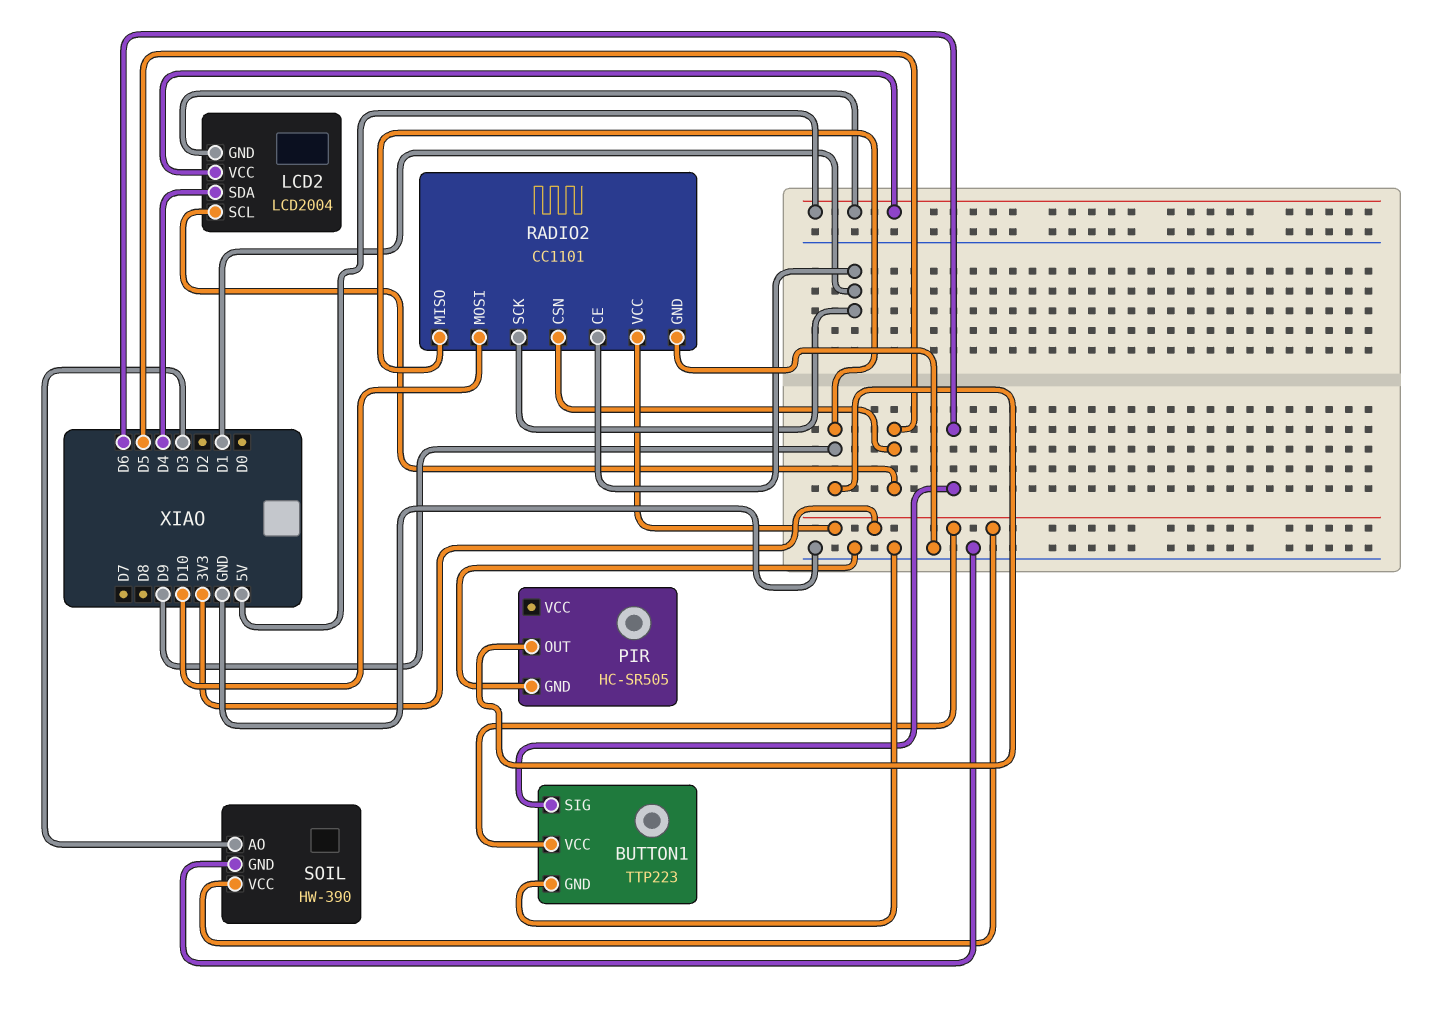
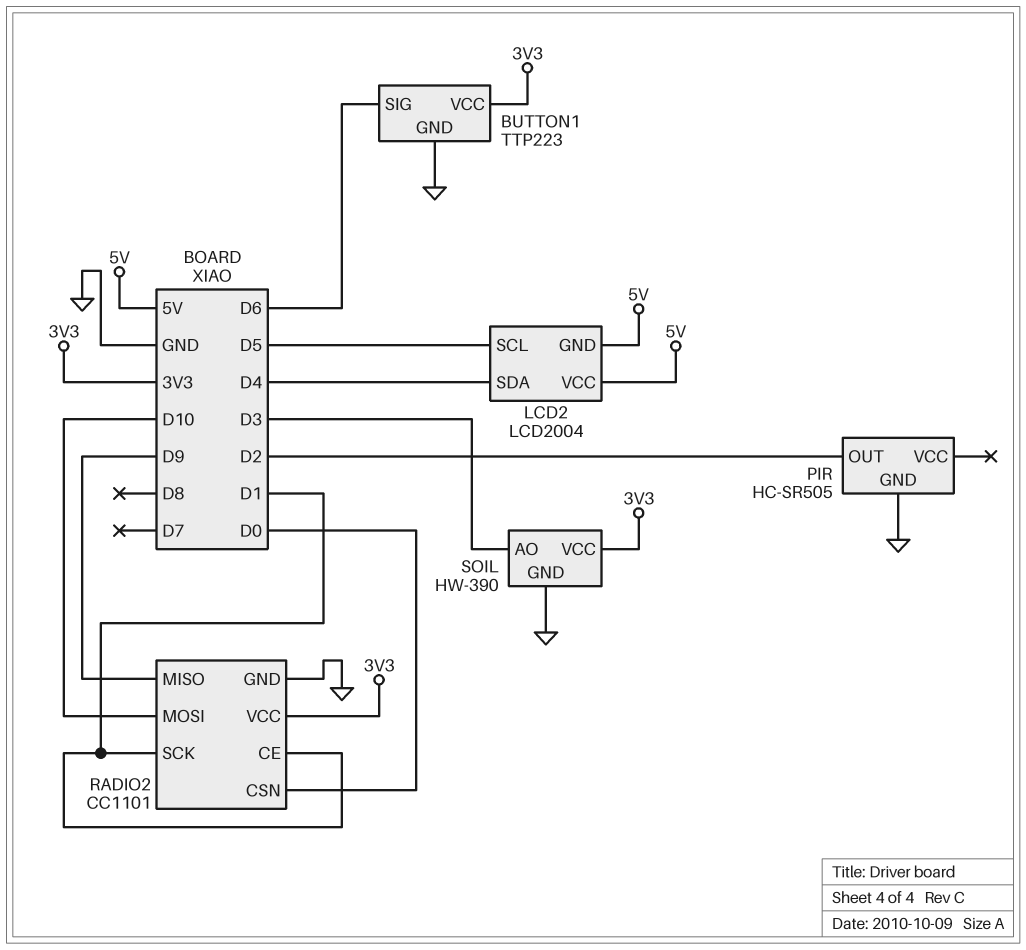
PIR pin OUT: D9 -> D2
RADIO2 pin CSN: D5 -> D0

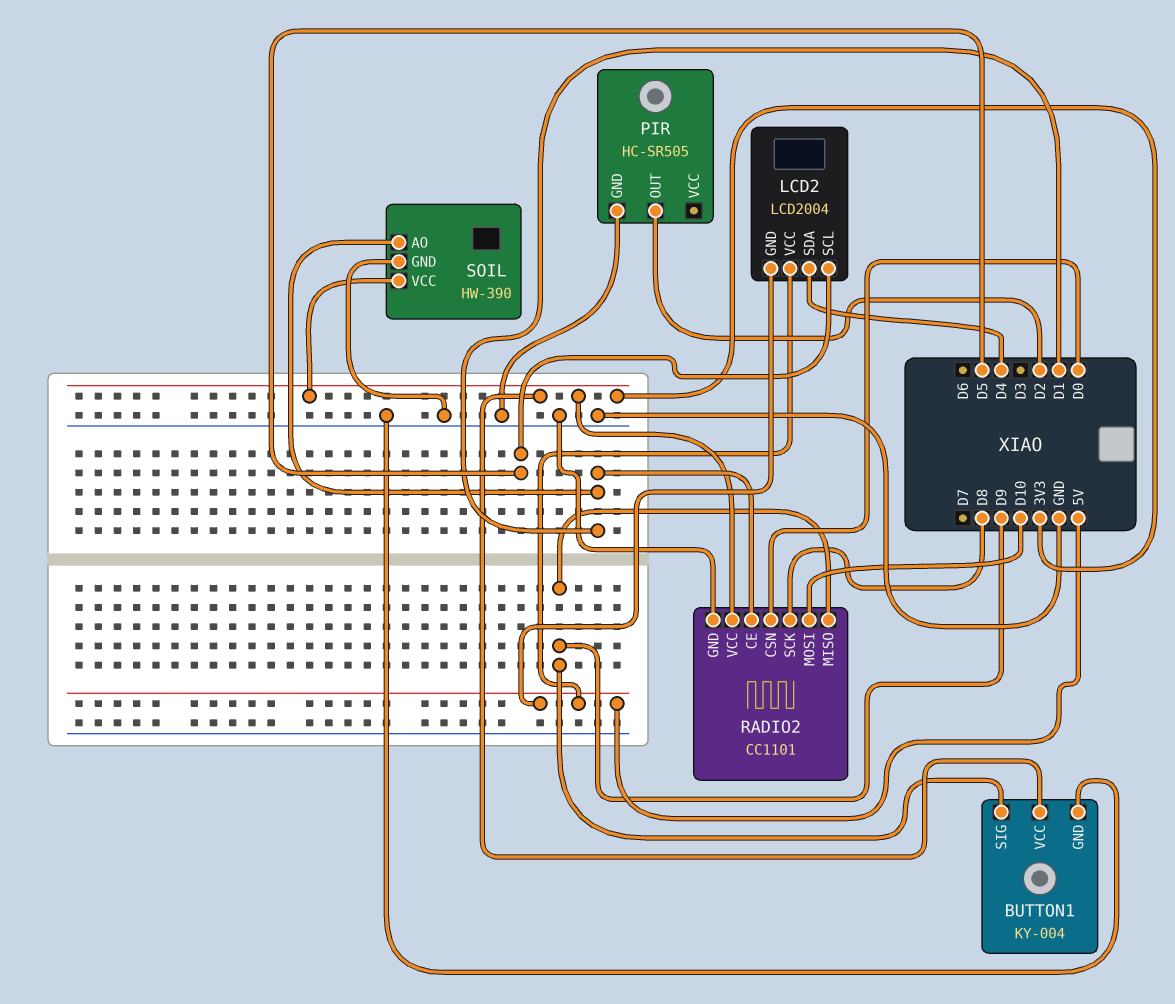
BUTTON1: TTP223 -> KY-004
BUTTON1 pin SIG: D6 -> D9
RADIO2 pin SCK: D1 -> D8
SOIL pin AO: D3 -> D1

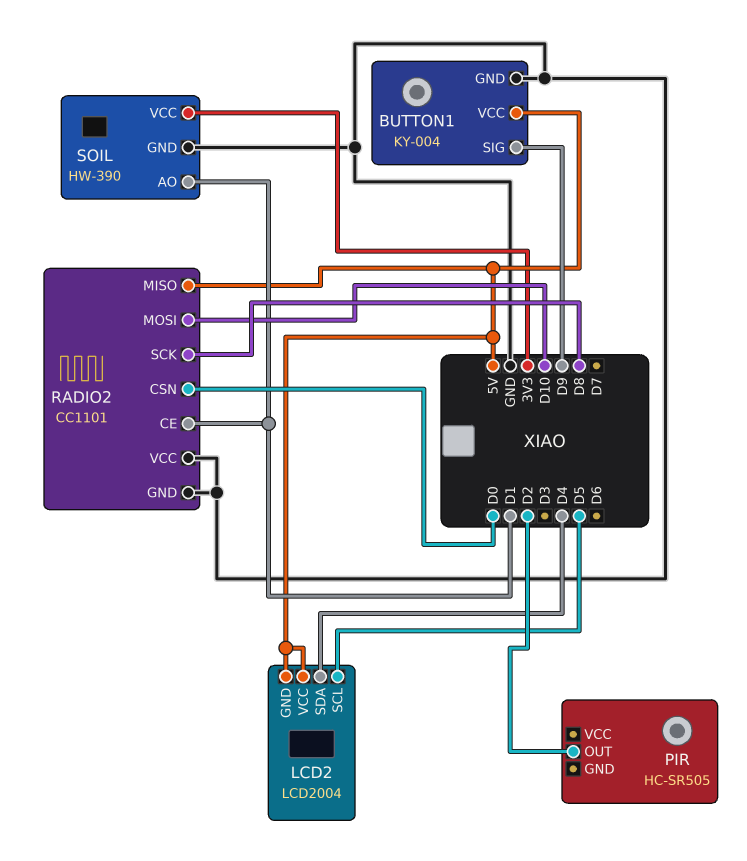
BUTTON1 pin VCC: 3V3 -> 5V
PIR pin GND: GND -> none
RADIO2 pin MISO: D9 -> 5V
RADIO2 pin VCC: 3V3 -> GND

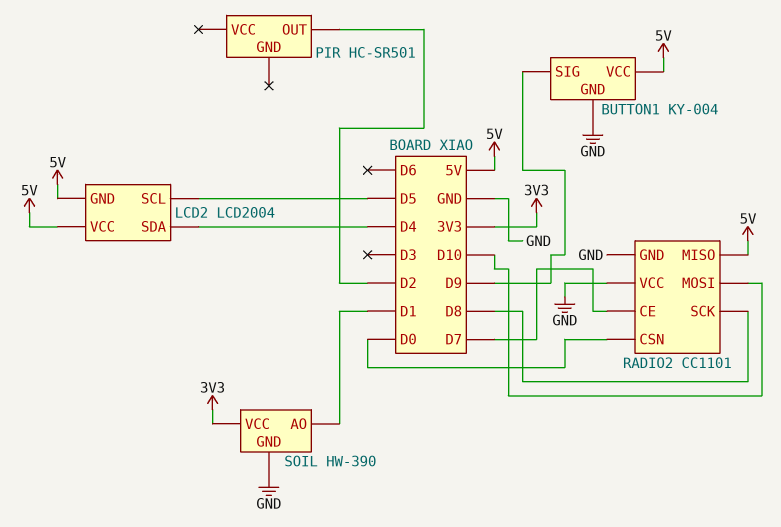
PIR: HC-SR505 -> HC-SR501
RADIO2 pin CE: D1 -> D7

